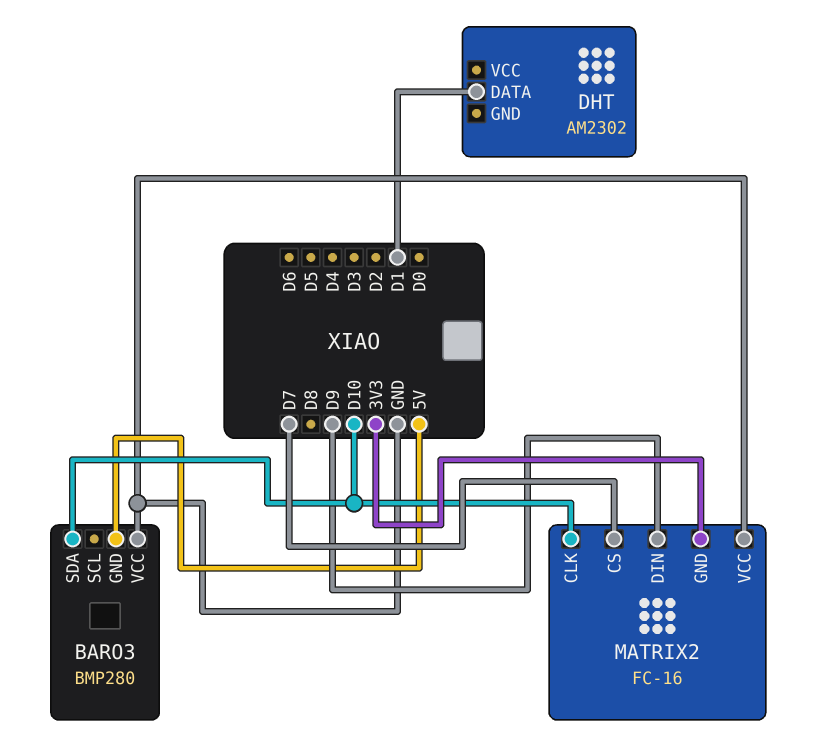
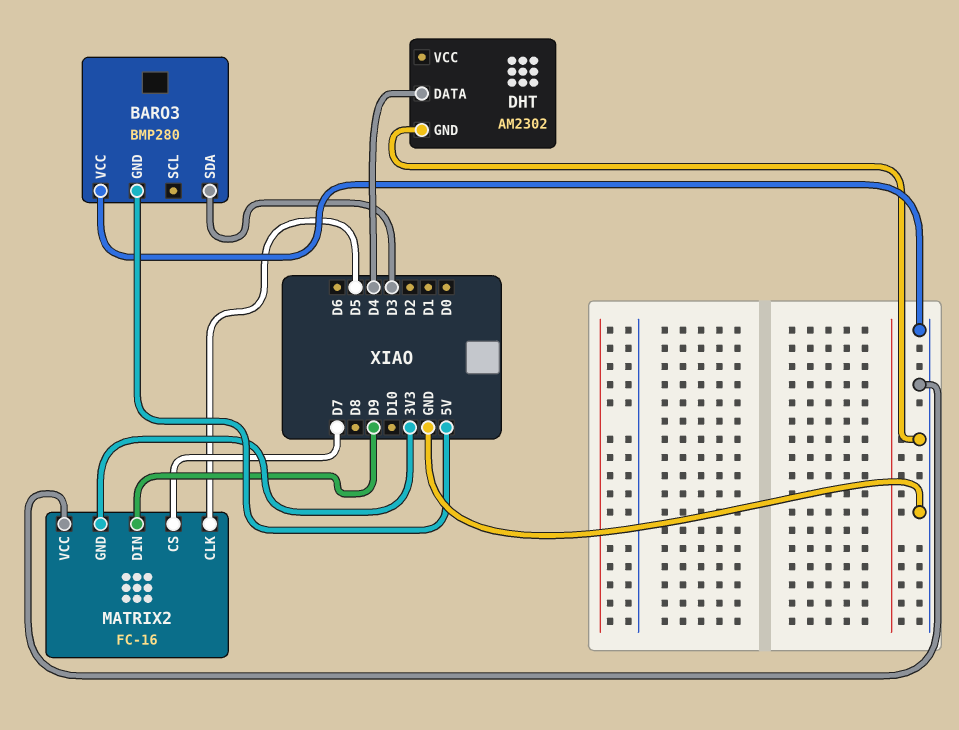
BARO3 pin SDA: D10 -> D3
DHT pin DATA: D1 -> D4
DHT pin GND: none -> GND
MATRIX2 pin CLK: D10 -> D5

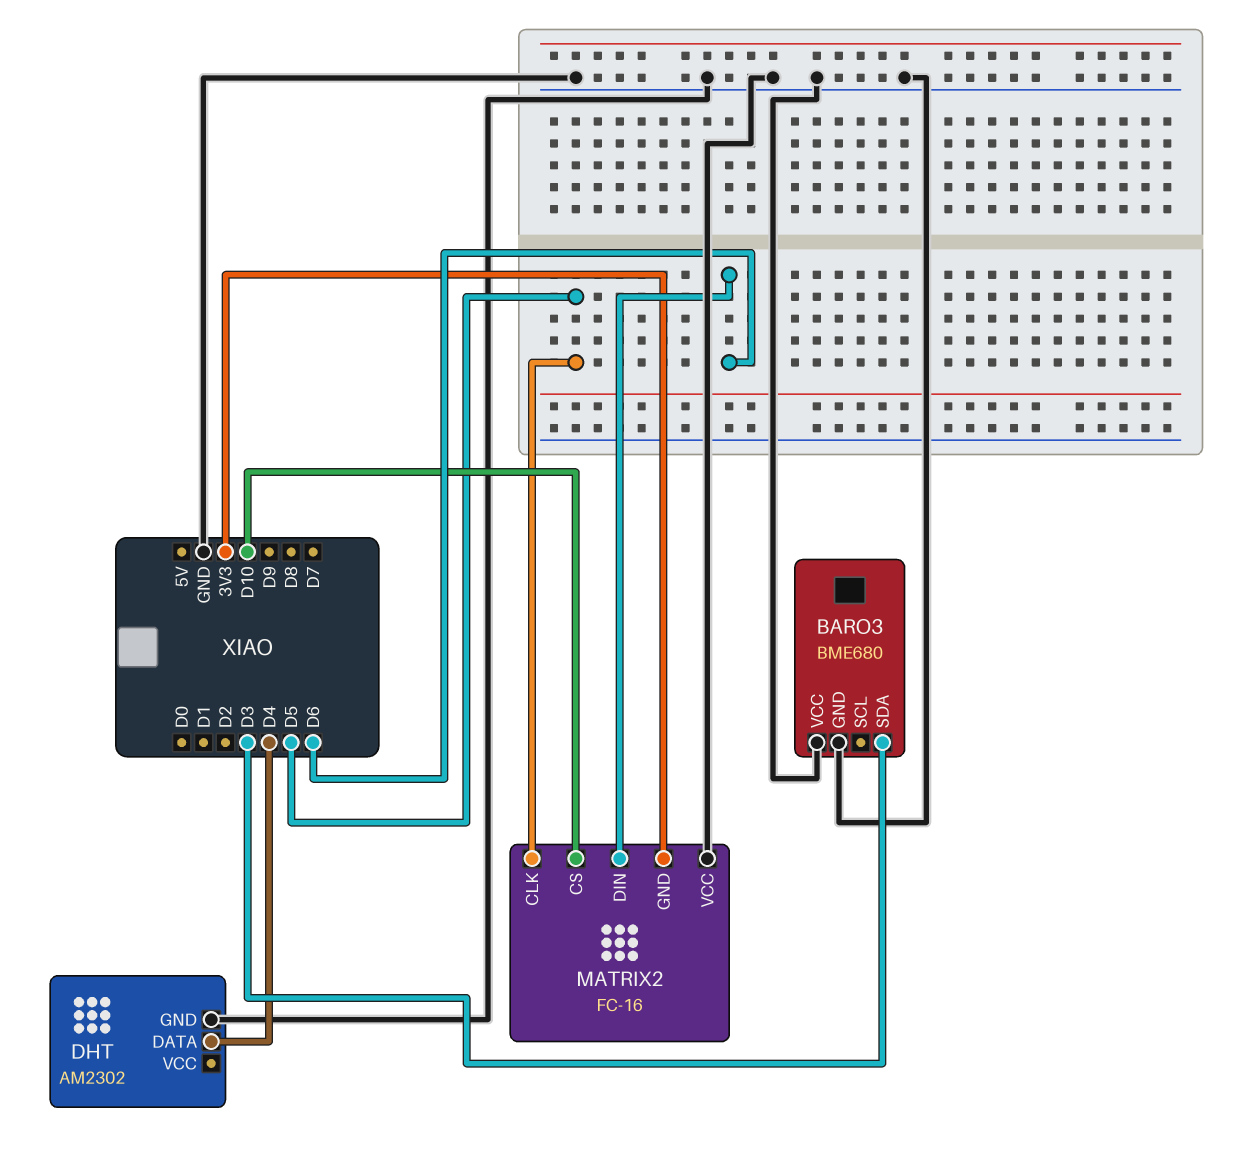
BARO3: BMP280 -> BME680
BARO3 pin GND: 5V -> GND
MATRIX2 pin CS: D7 -> D10
MATRIX2 pin DIN: D9 -> D6

